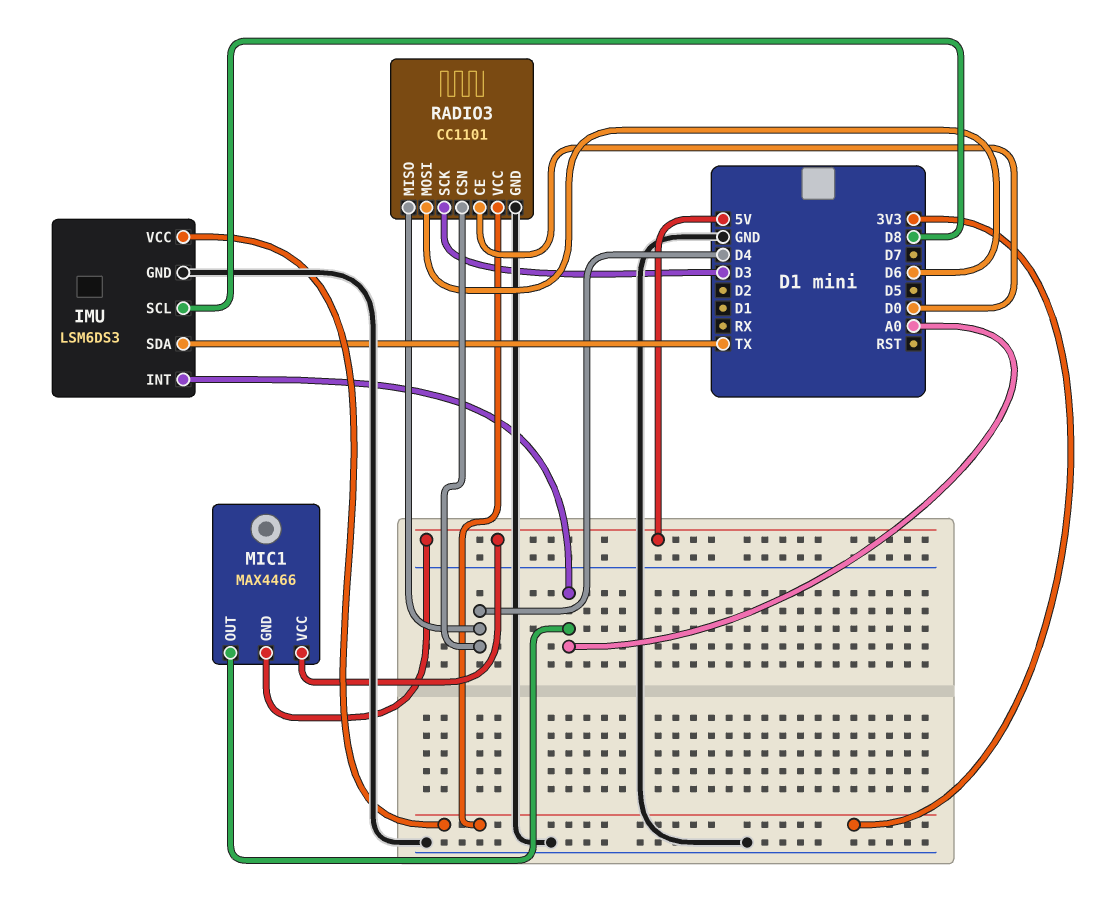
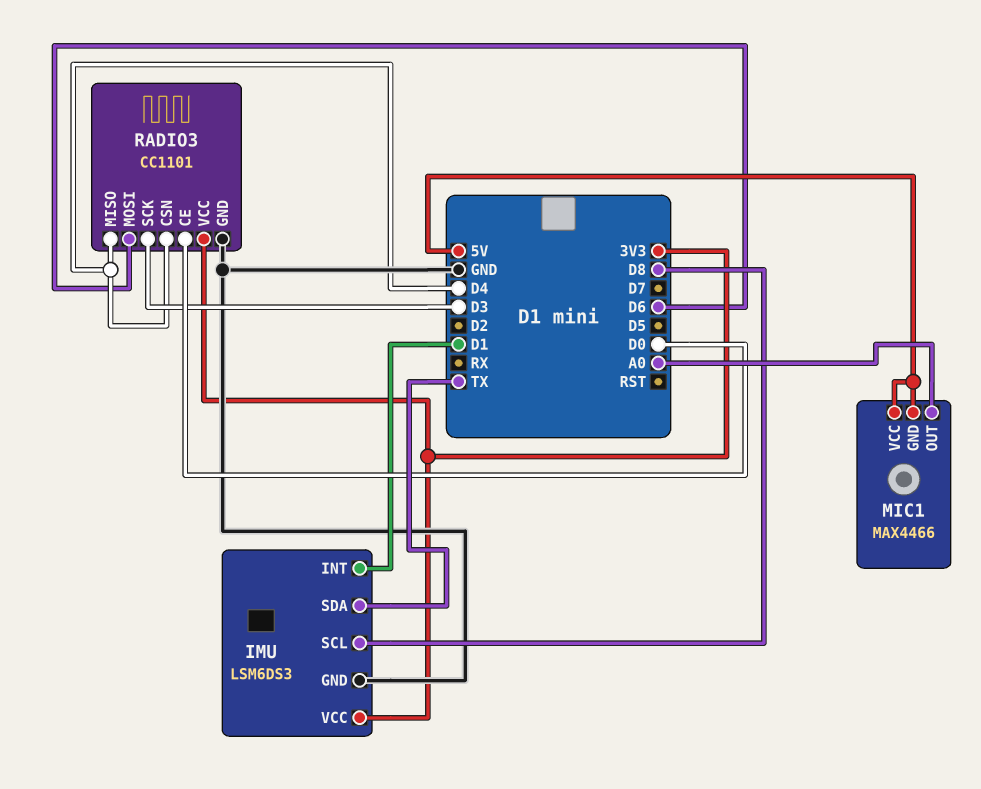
IMU pin INT: A0 -> D1

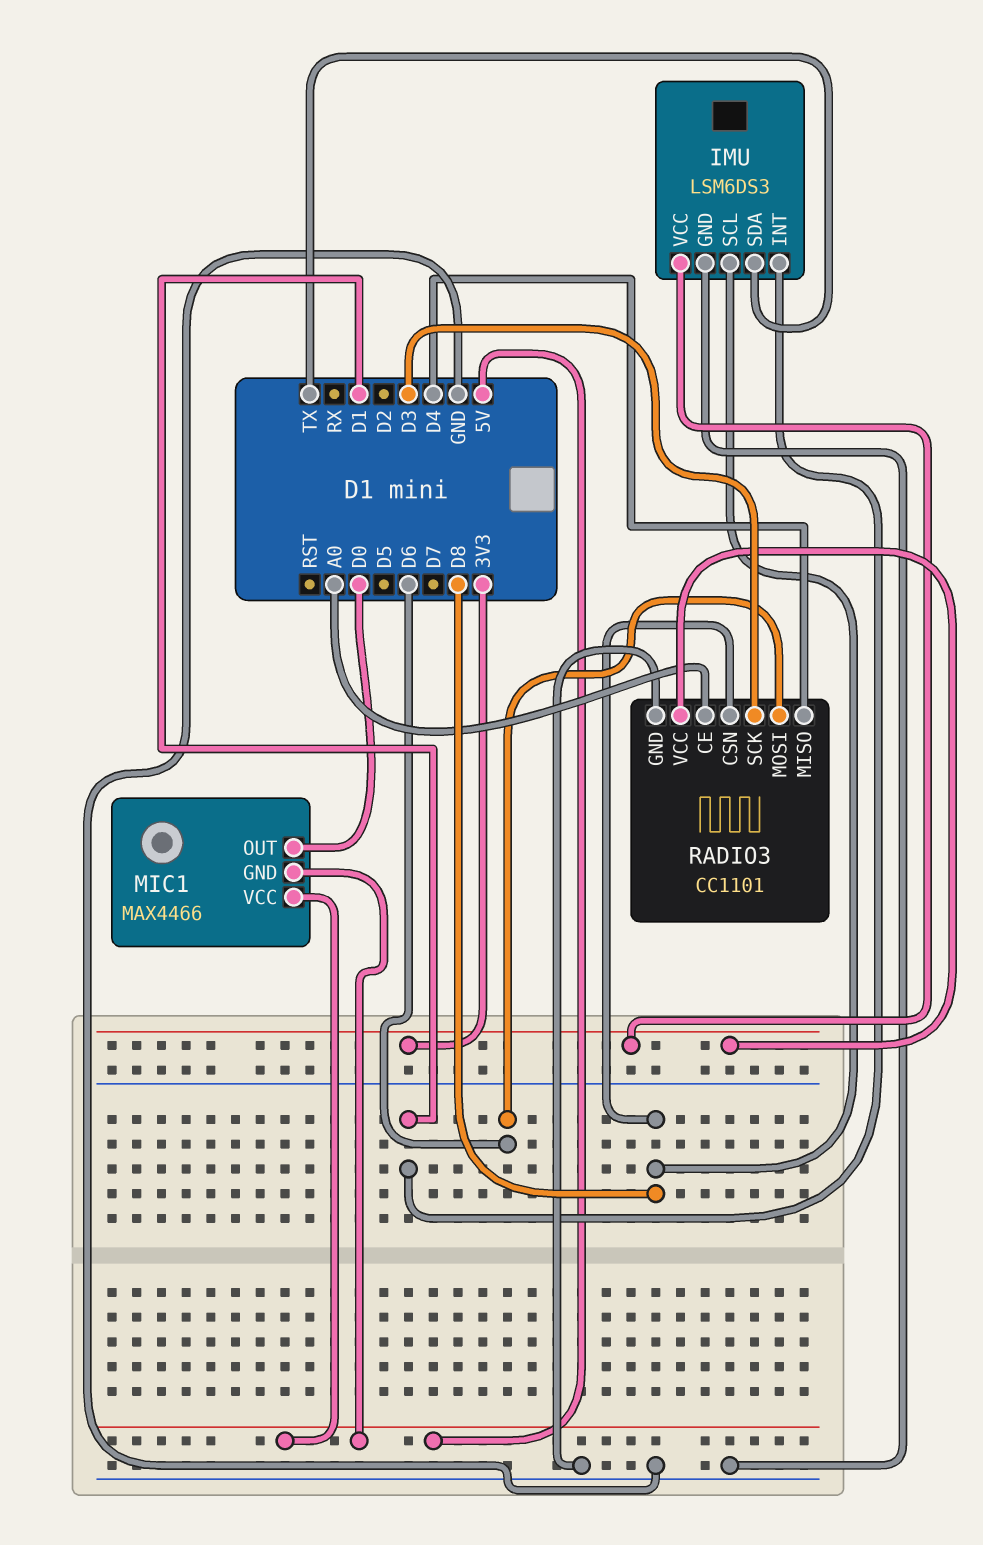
MIC1 pin OUT: A0 -> D0
RADIO3 pin CE: D0 -> A0
RADIO3 pin CSN: D4 -> D8

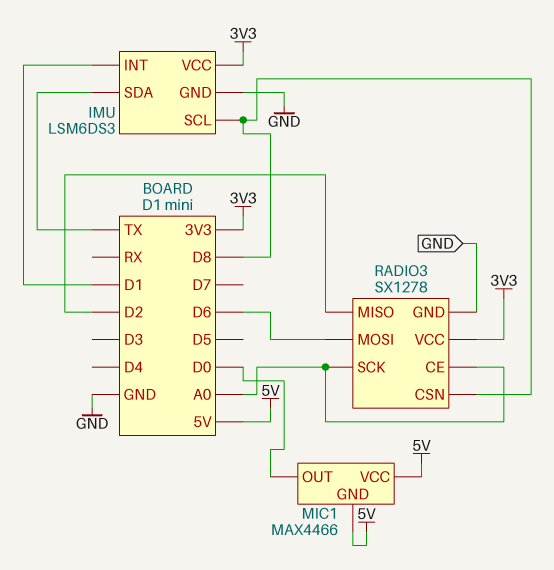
RADIO3: CC1101 -> SX1278
RADIO3 pin MISO: D4 -> D2
RADIO3 pin SCK: D3 -> A0

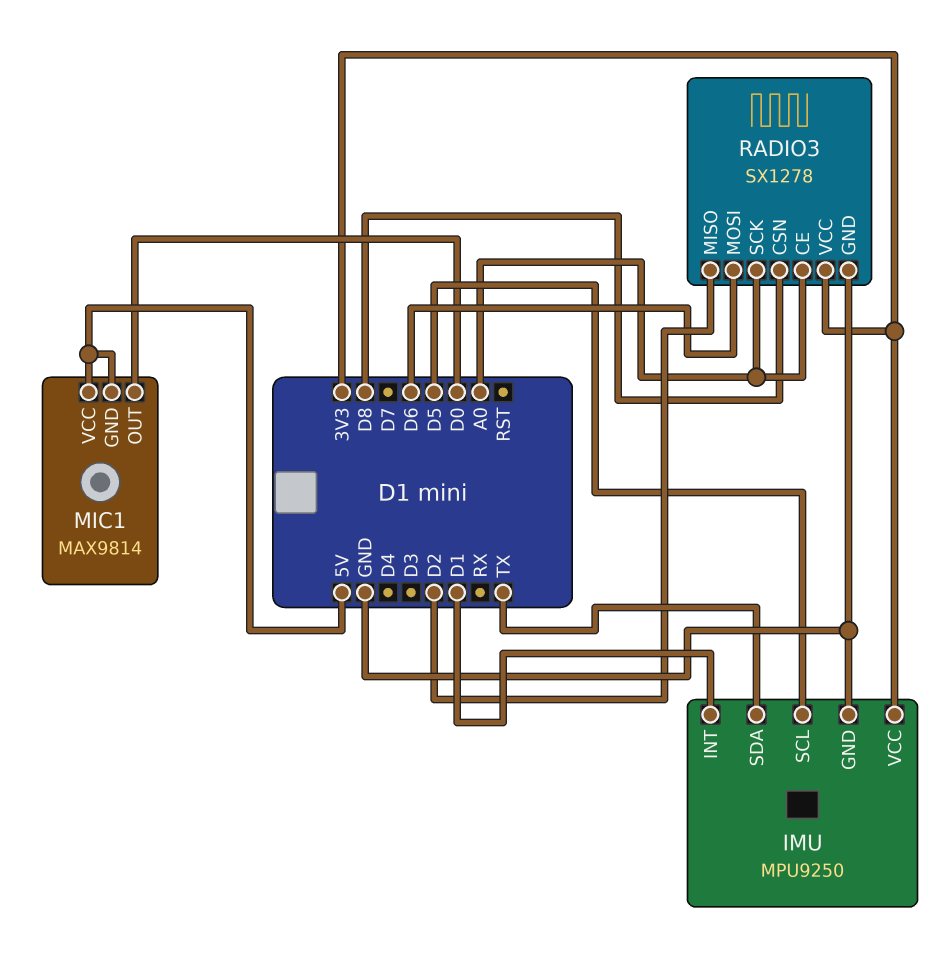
IMU: LSM6DS3 -> MPU9250
IMU pin SCL: D8 -> D5
MIC1: MAX4466 -> MAX9814

